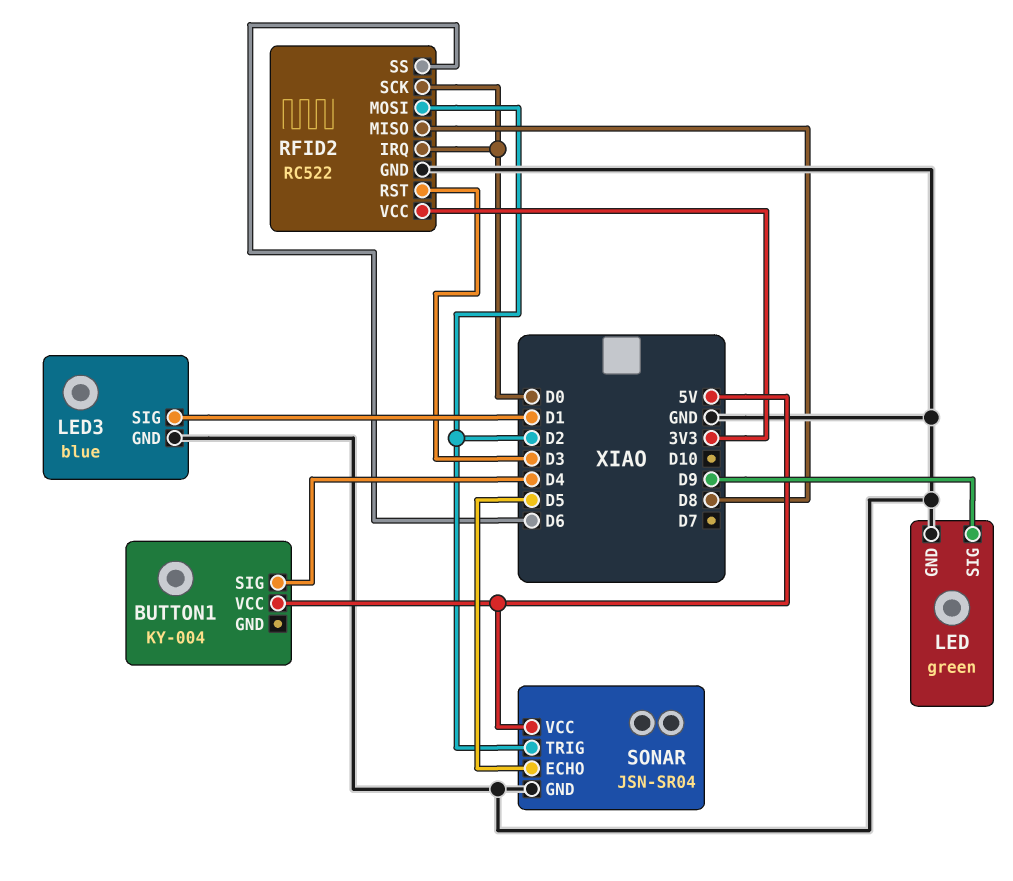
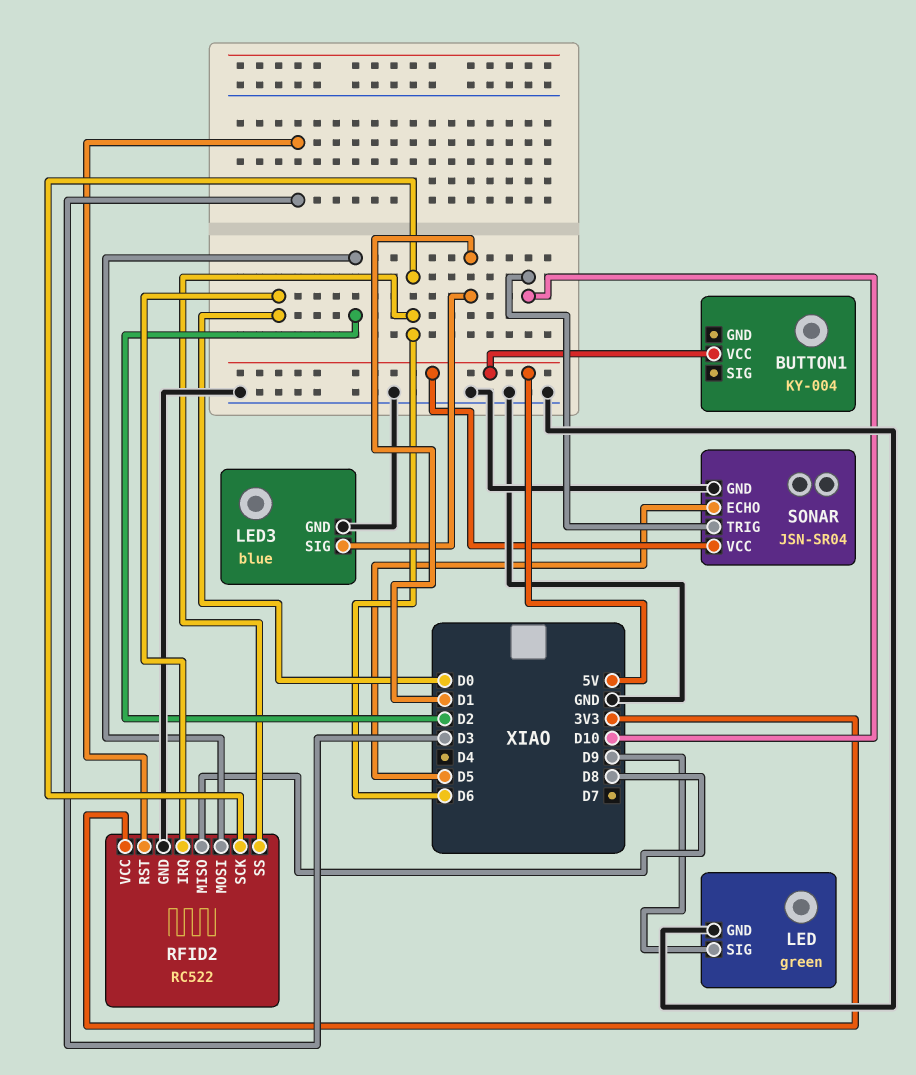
BUTTON1 pin SIG: D4 -> none
RFID2 pin SCK: D0 -> D6
SONAR pin TRIG: D2 -> D10

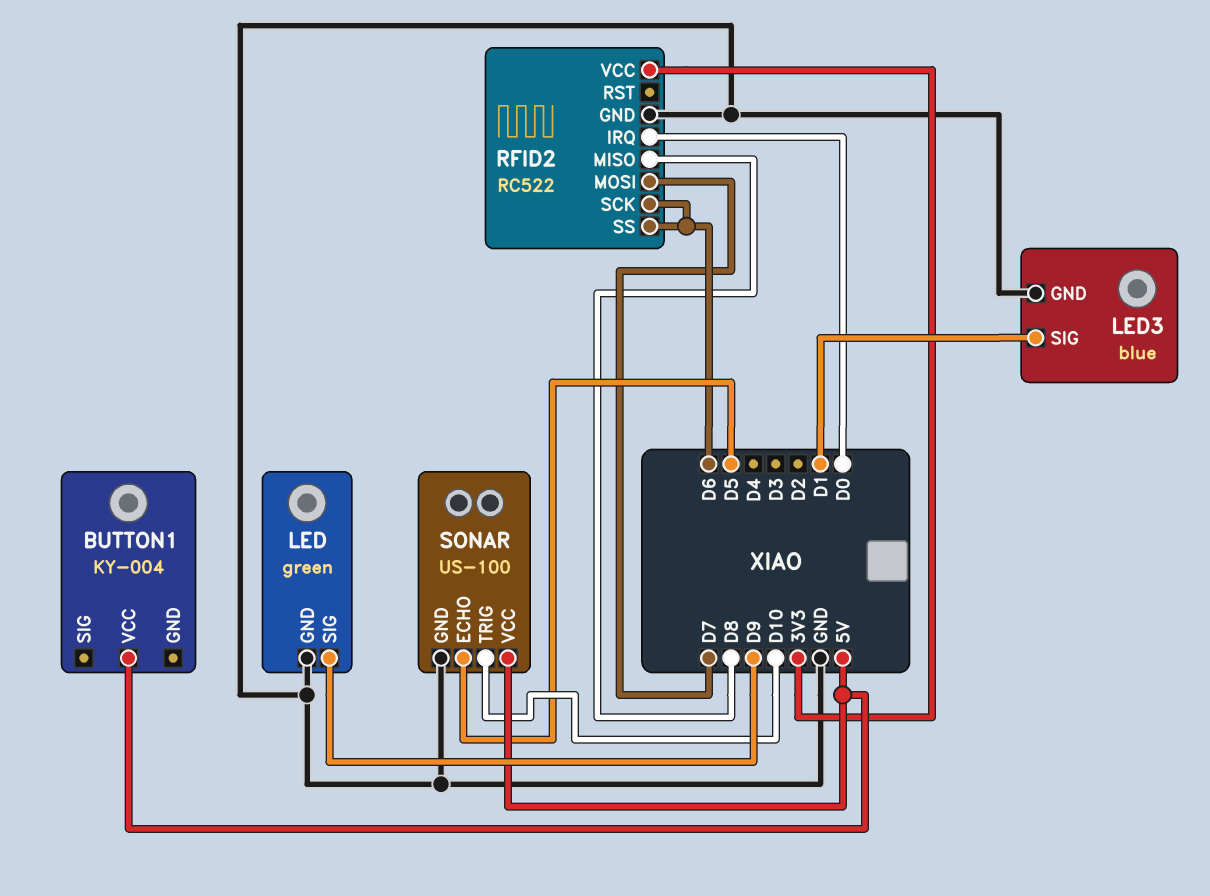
RFID2 pin MOSI: D2 -> D7
RFID2 pin RST: D3 -> none
SONAR: JSN-SR04 -> US-100

